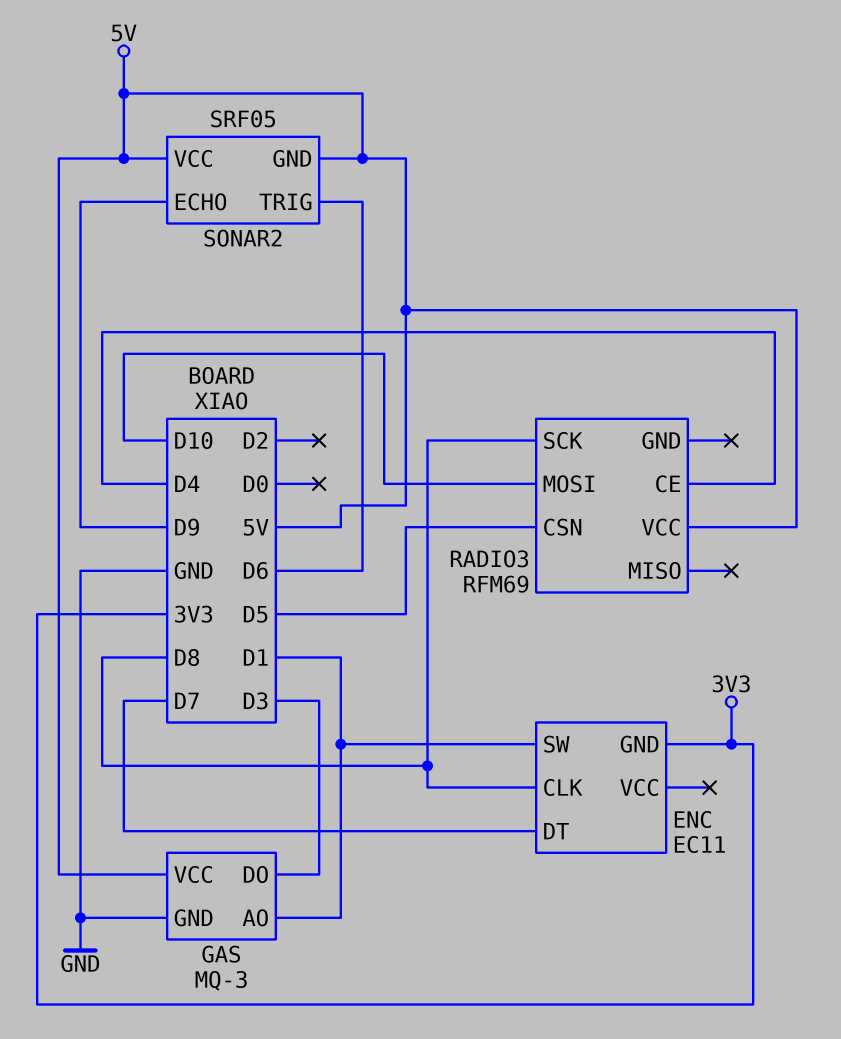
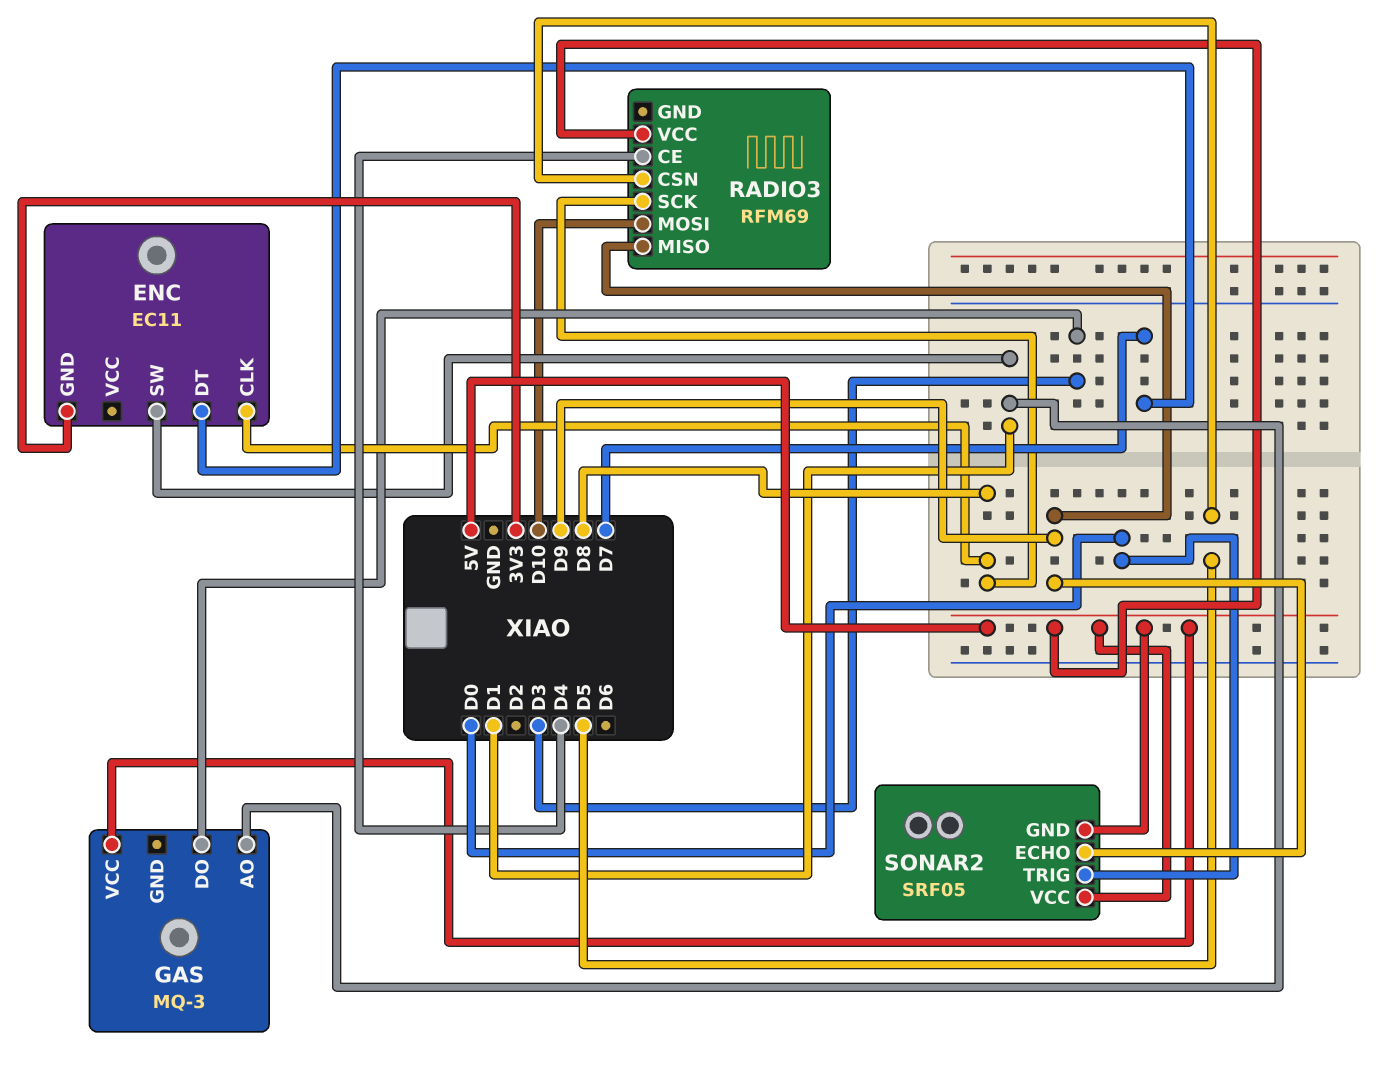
GAS pin GND: GND -> none
RADIO3 pin MISO: none -> D9
SONAR2 pin TRIG: D6 -> D0

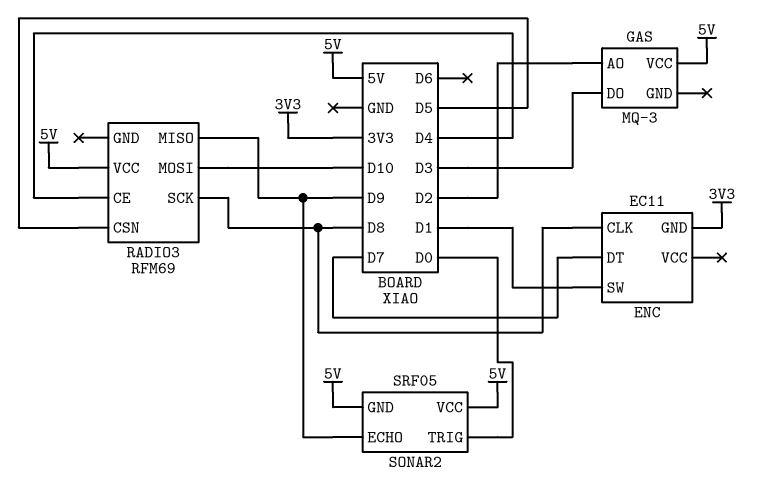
GAS pin AO: D1 -> D2

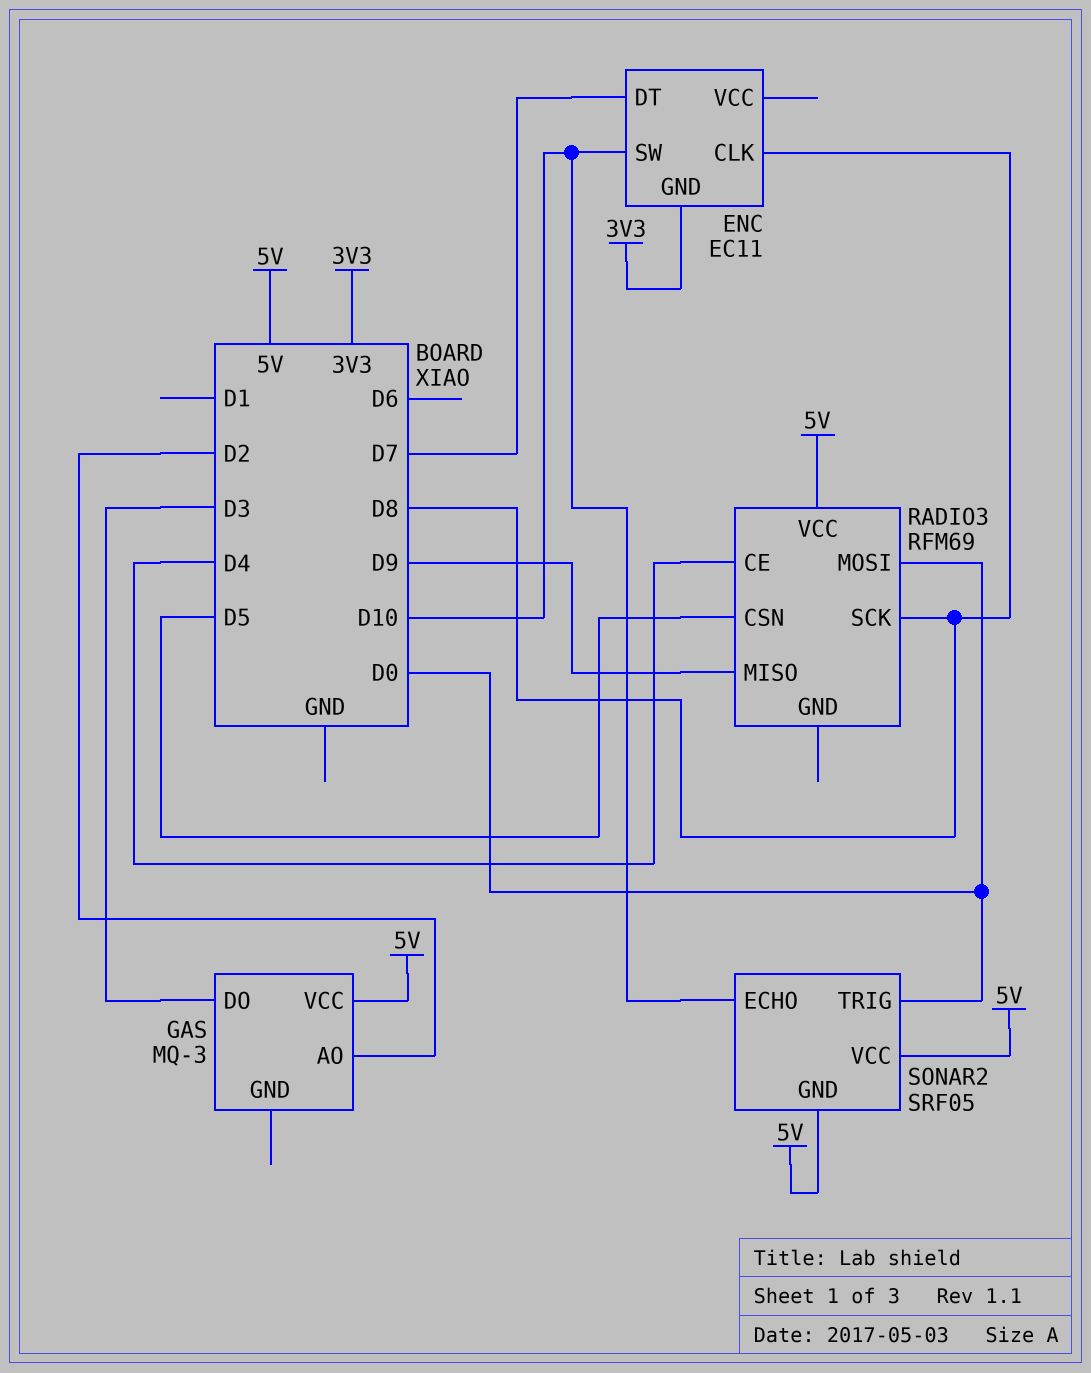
ENC pin SW: D1 -> D10
RADIO3 pin MOSI: D10 -> D0
SONAR2 pin ECHO: D9 -> D10

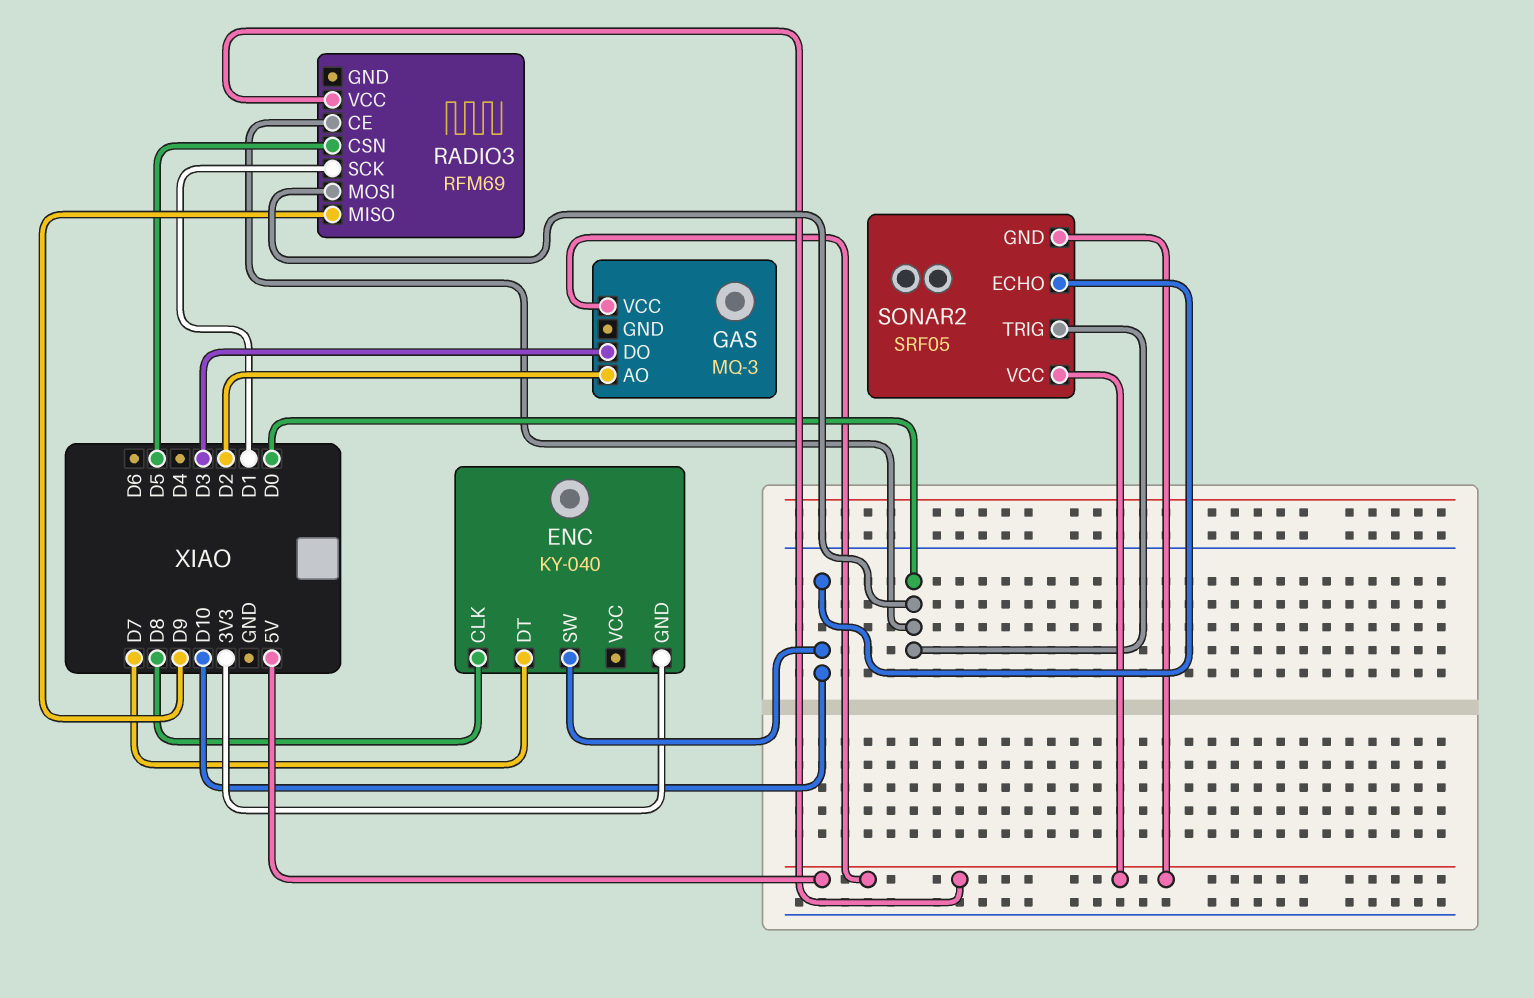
ENC: EC11 -> KY-040
RADIO3 pin CE: D4 -> D0
RADIO3 pin SCK: D8 -> D1

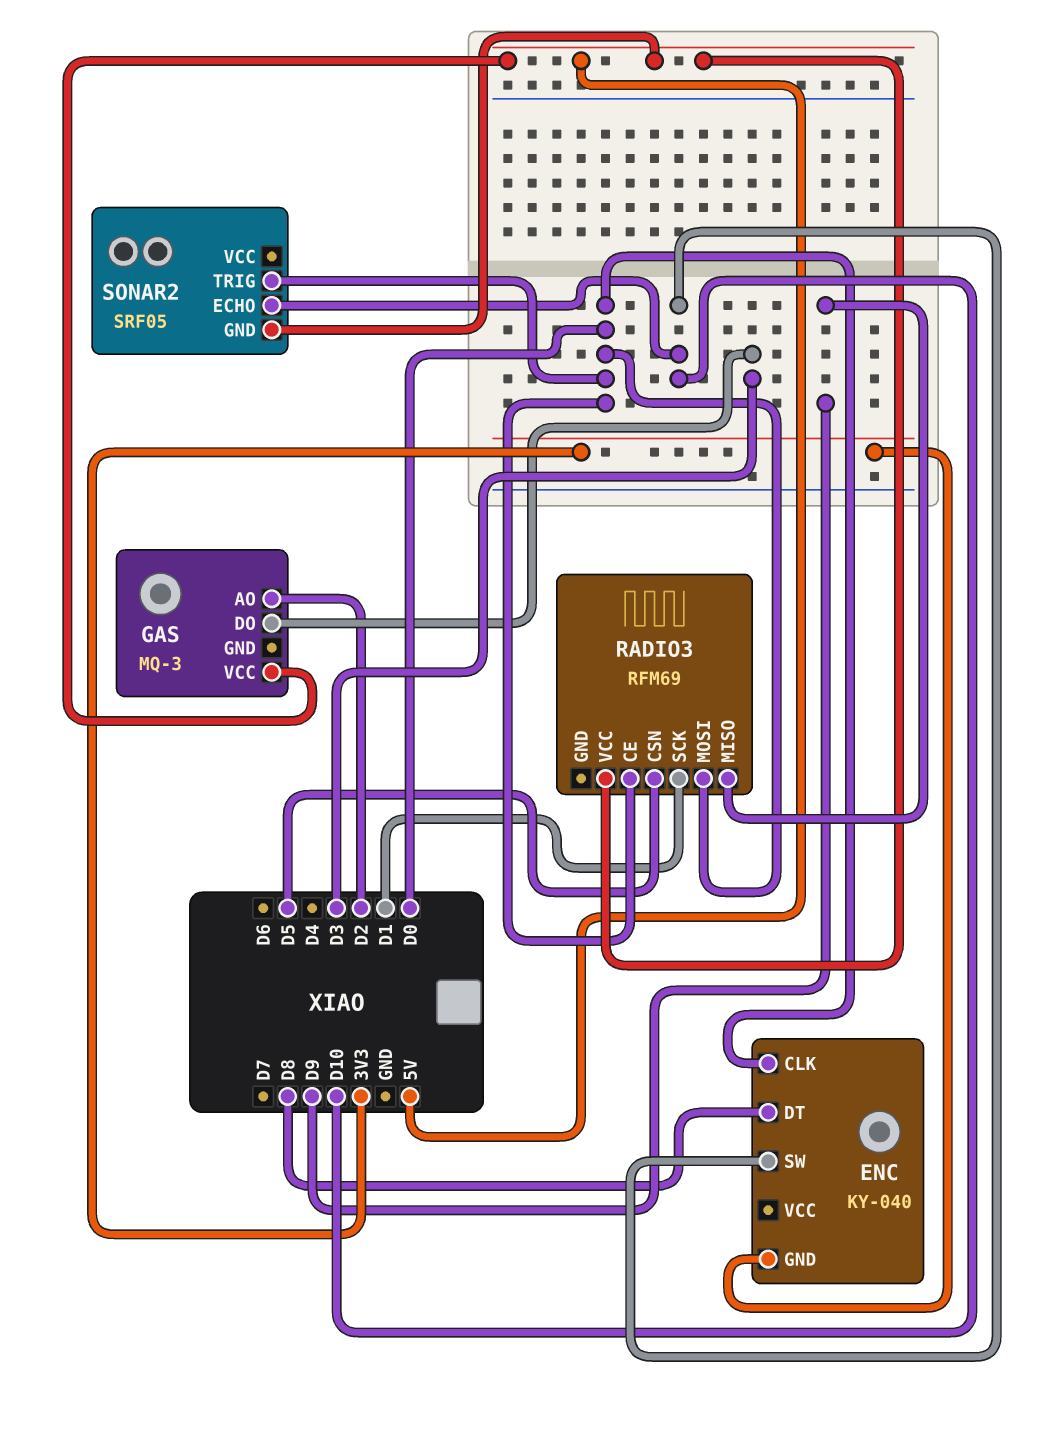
ENC pin CLK: D8 -> D0
ENC pin DT: D7 -> D8
SONAR2 pin VCC: 5V -> none

